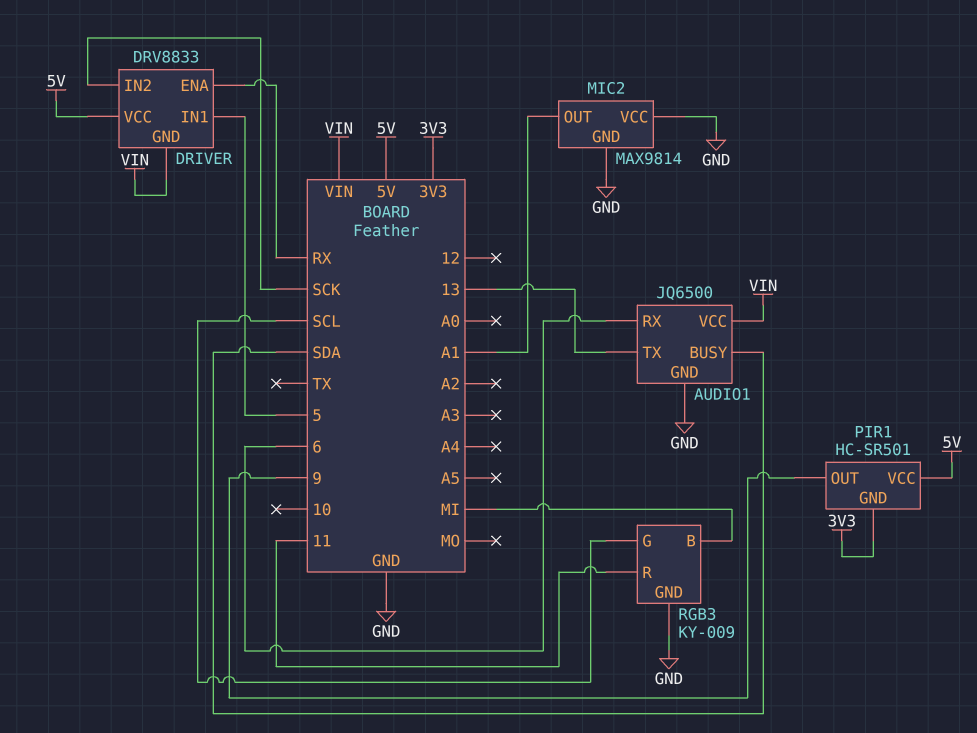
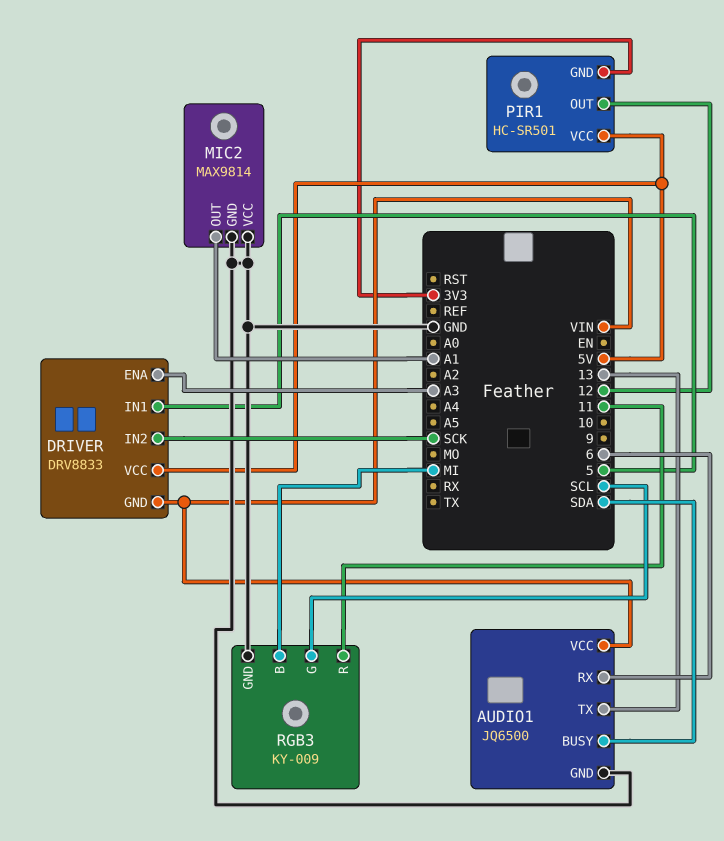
DRIVER pin ENA: RX -> A3
PIR1 pin OUT: 9 -> 12

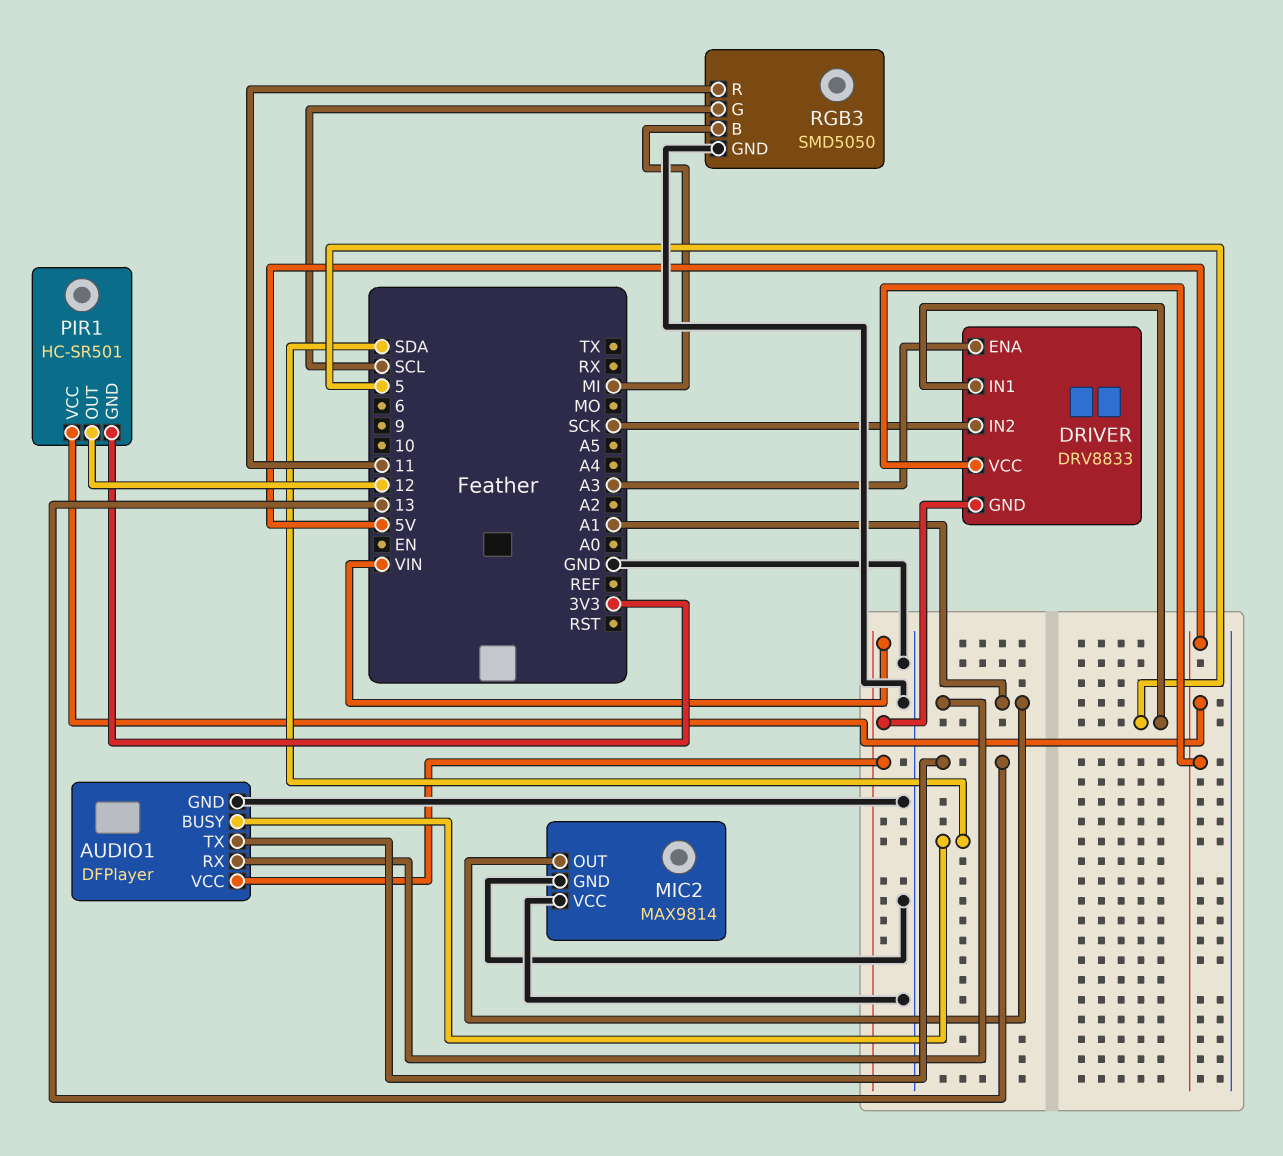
AUDIO1: JQ6500 -> DFPlayer
AUDIO1 pin RX: 6 -> A1
RGB3: KY-009 -> SMD5050

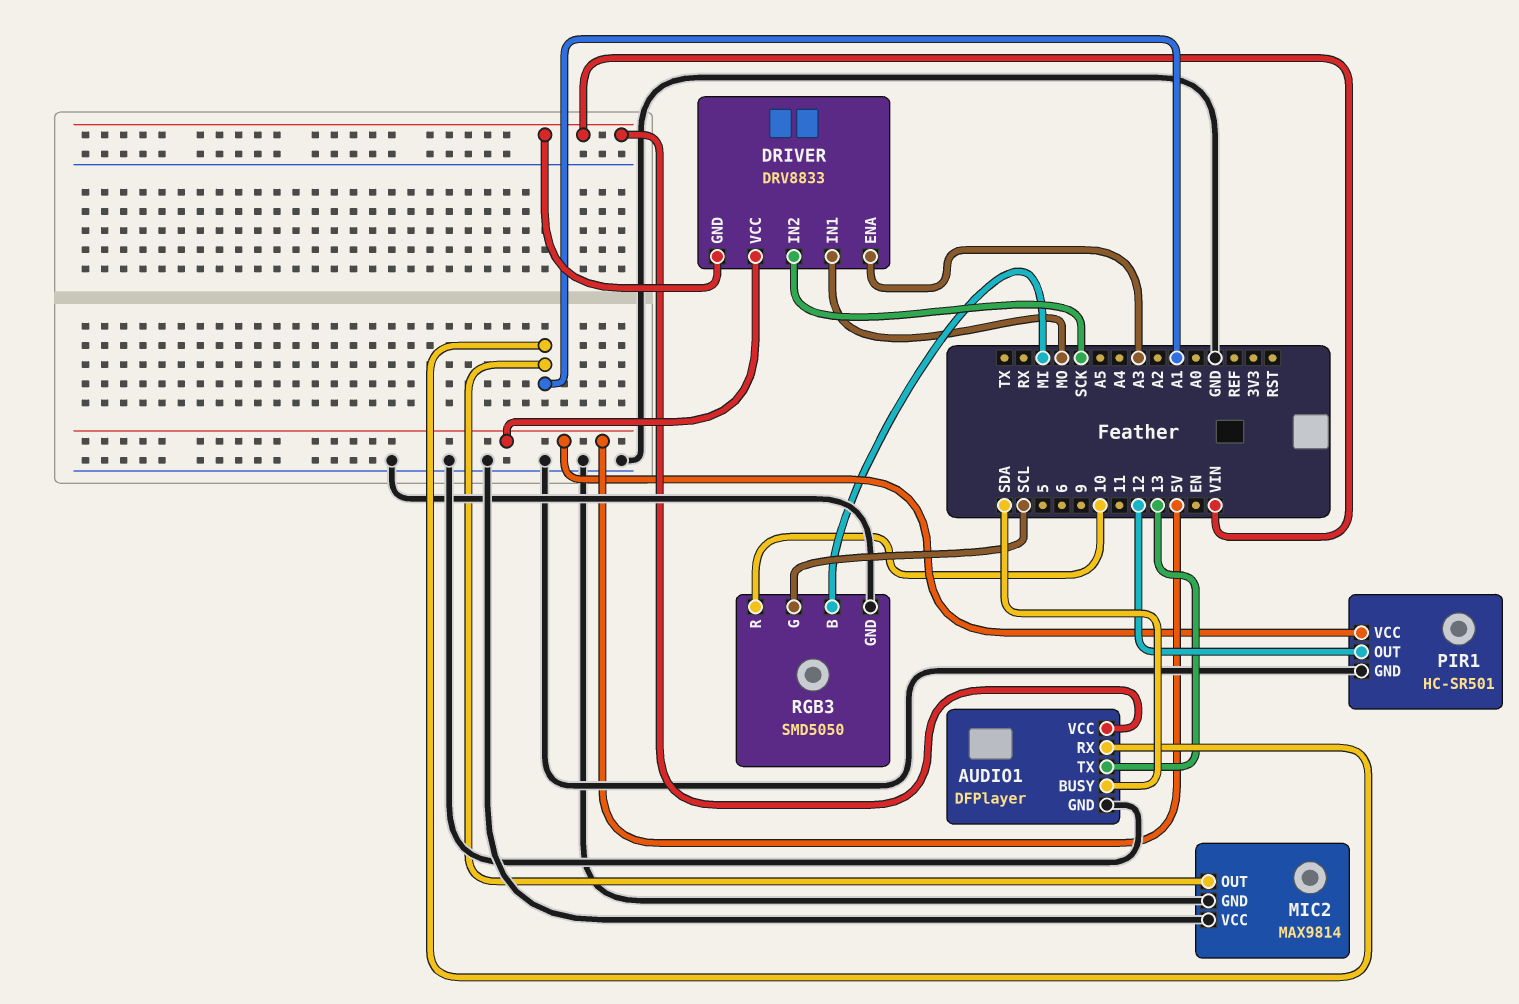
DRIVER pin IN1: 5 -> MO
PIR1 pin GND: 3V3 -> GND
RGB3 pin R: 11 -> 10

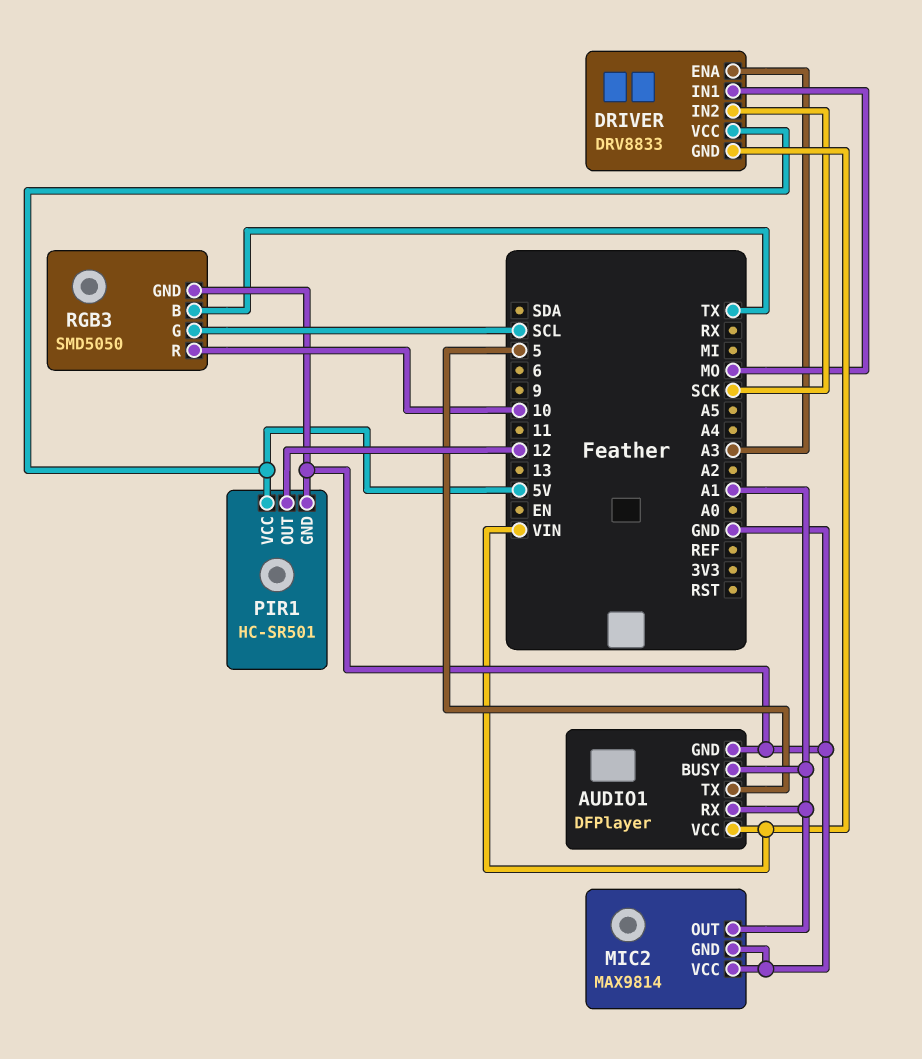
AUDIO1 pin BUSY: SDA -> A1
AUDIO1 pin TX: 13 -> 5
RGB3 pin B: MI -> TX

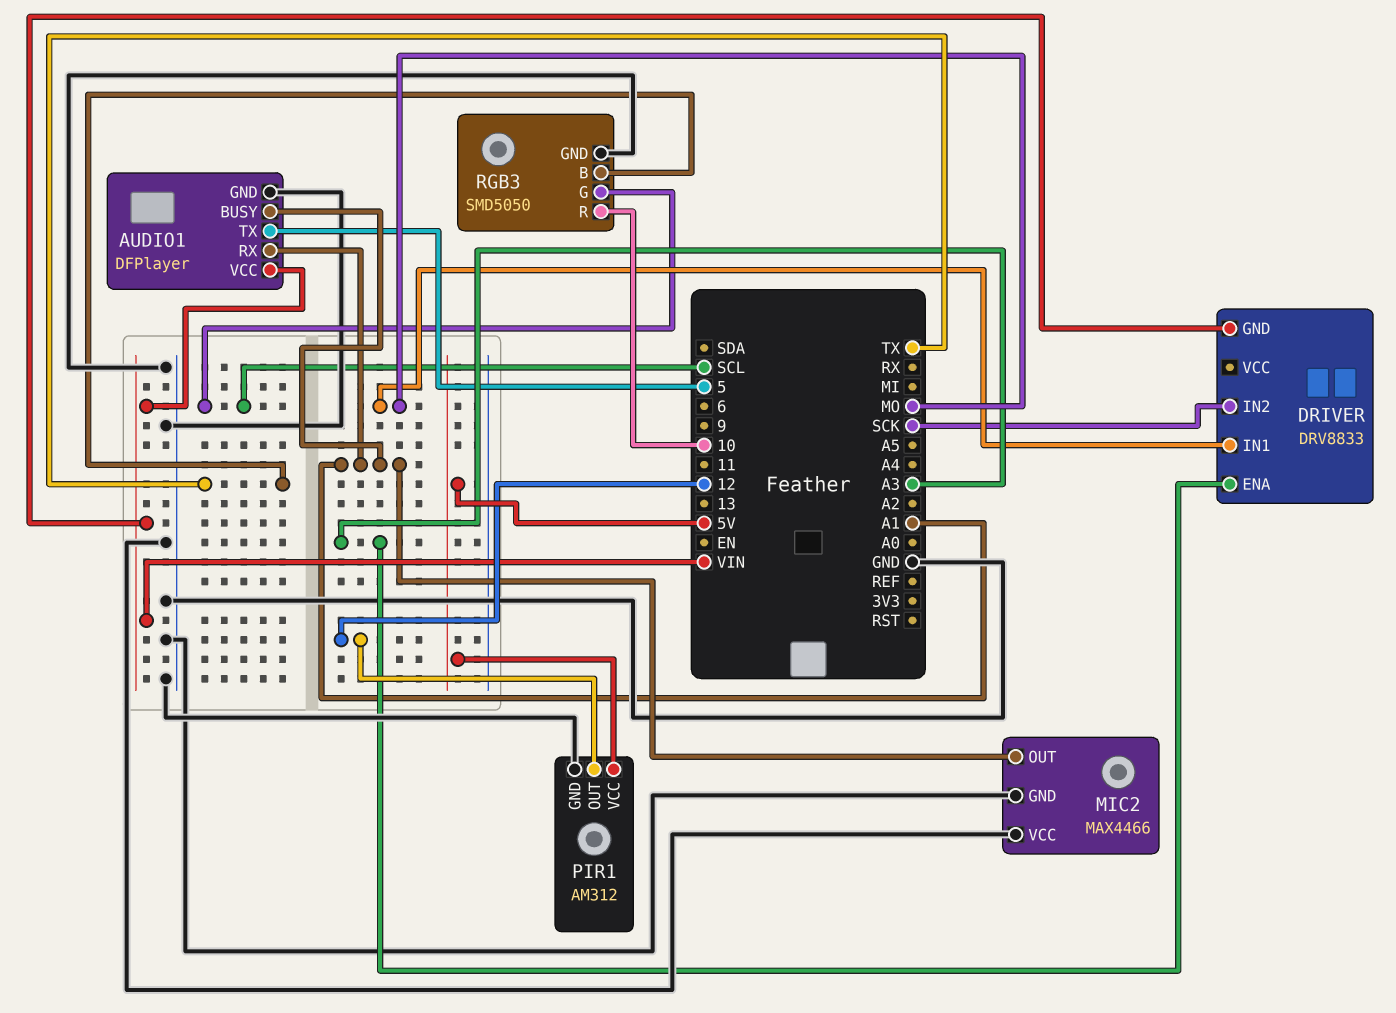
DRIVER pin VCC: 5V -> none
MIC2: MAX9814 -> MAX4466
PIR1: HC-SR501 -> AM312

